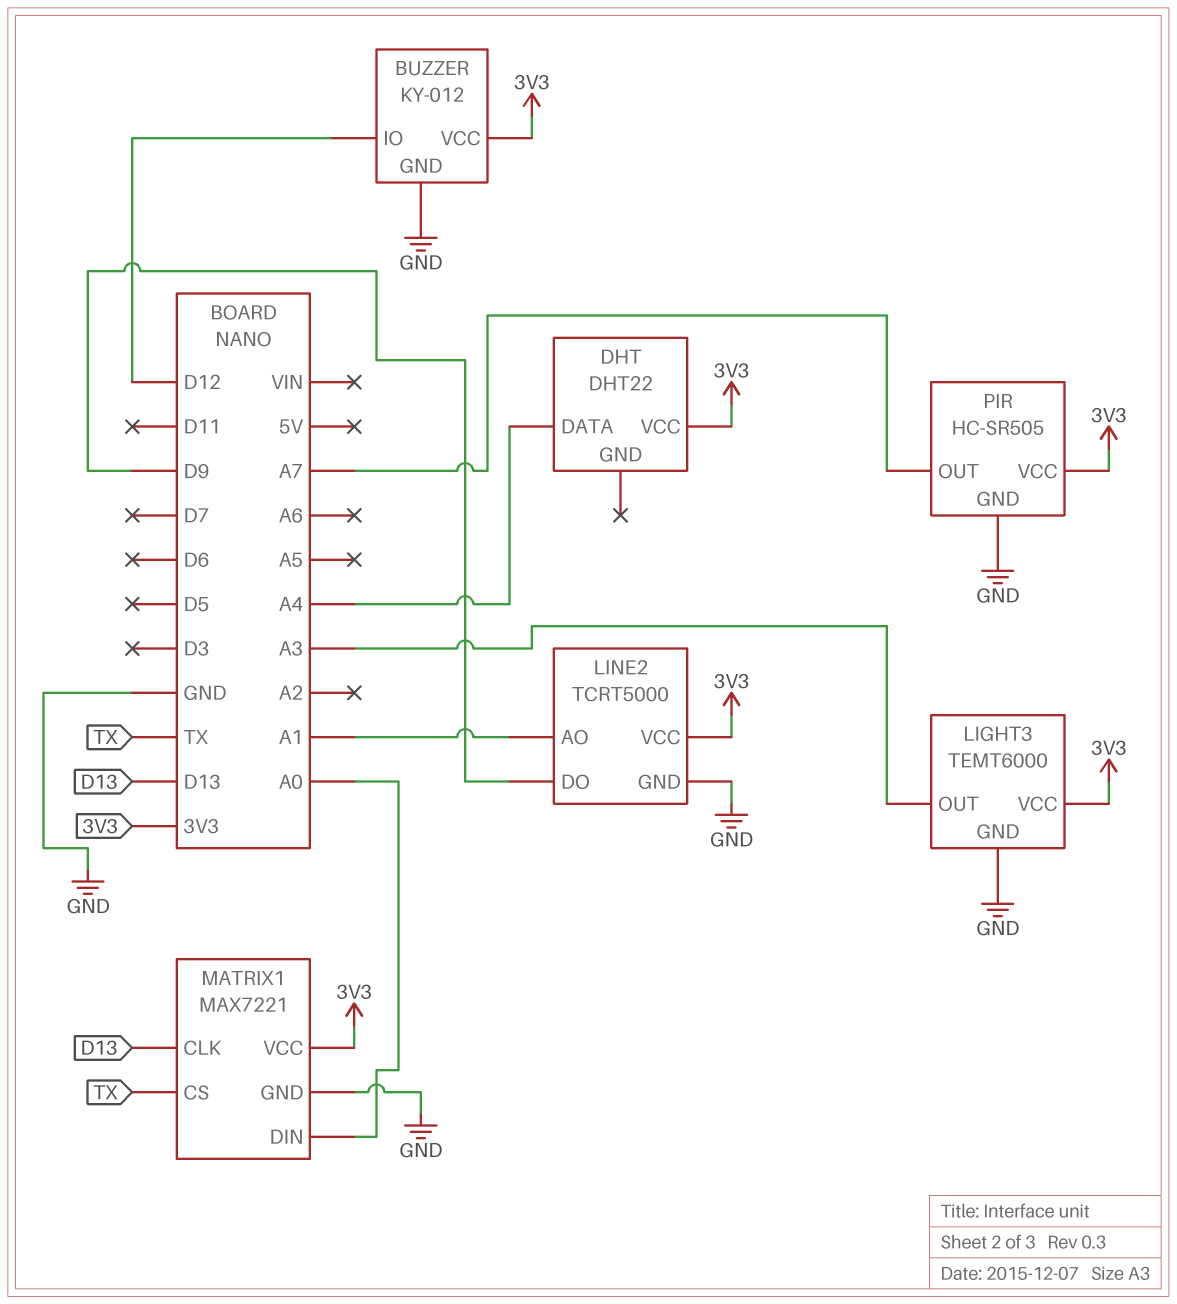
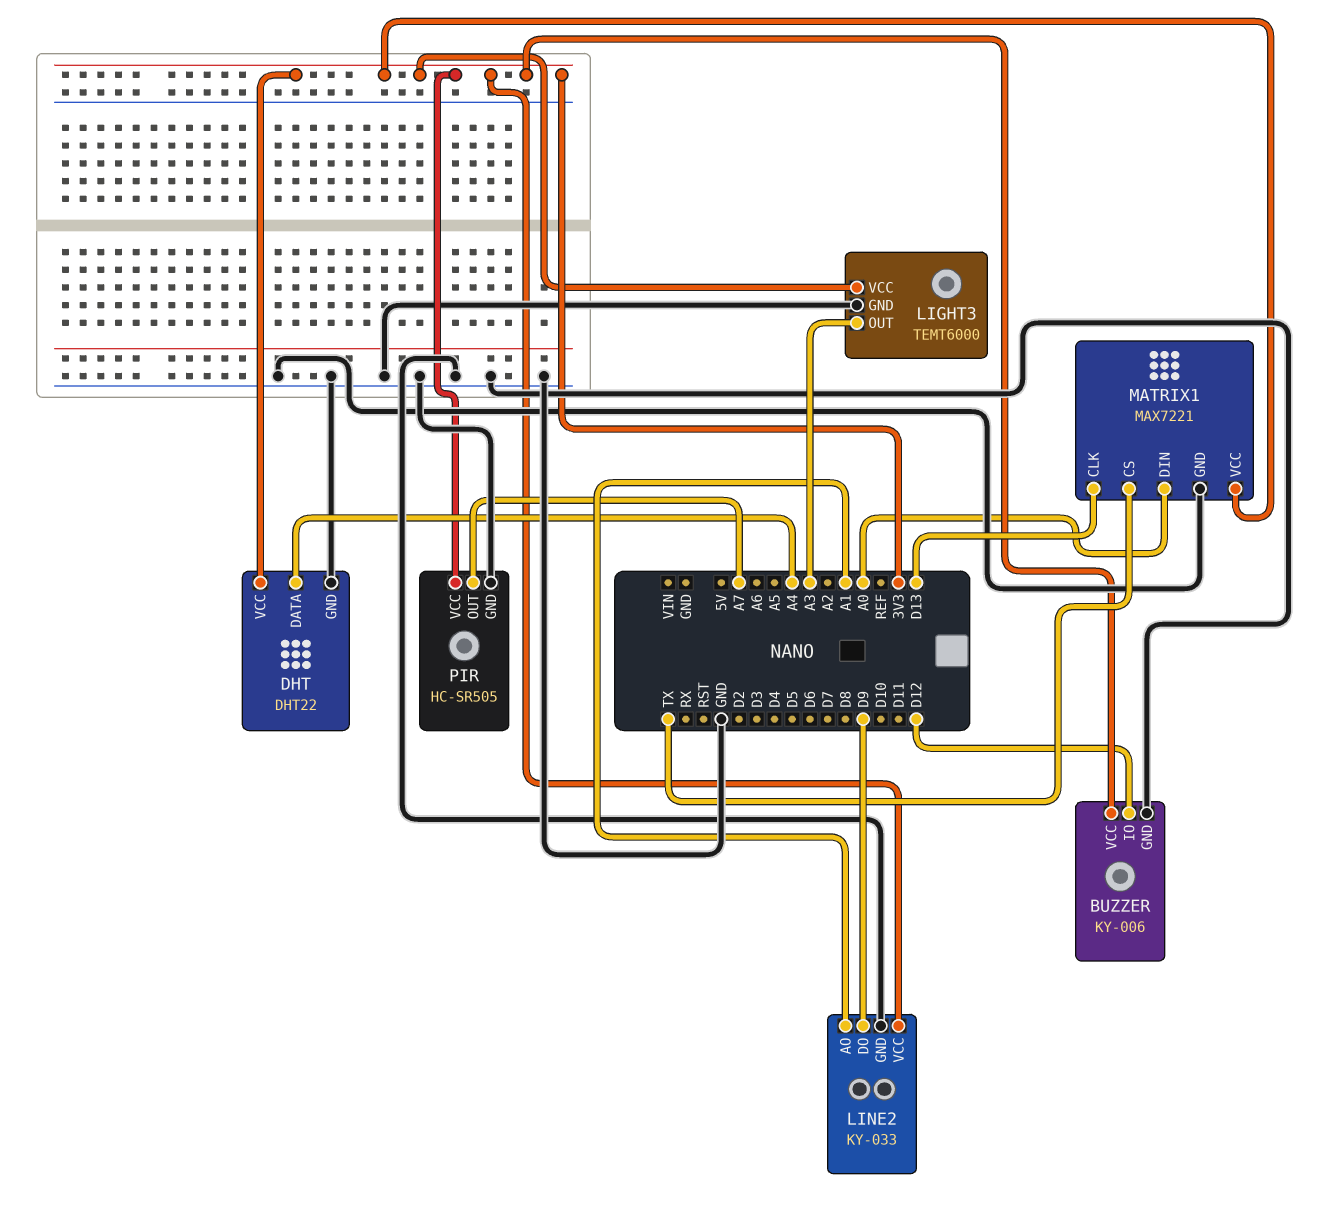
BUZZER: KY-012 -> KY-006
DHT pin GND: none -> GND
LINE2: TCRT5000 -> KY-033

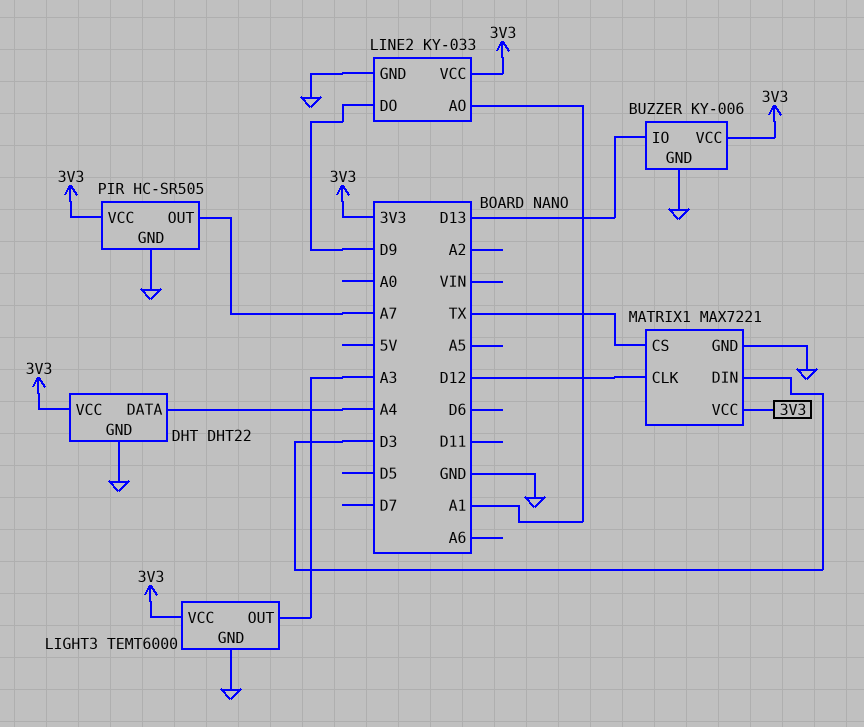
BUZZER pin IO: D12 -> D13
MATRIX1 pin CLK: D13 -> D12
MATRIX1 pin DIN: A0 -> D3

